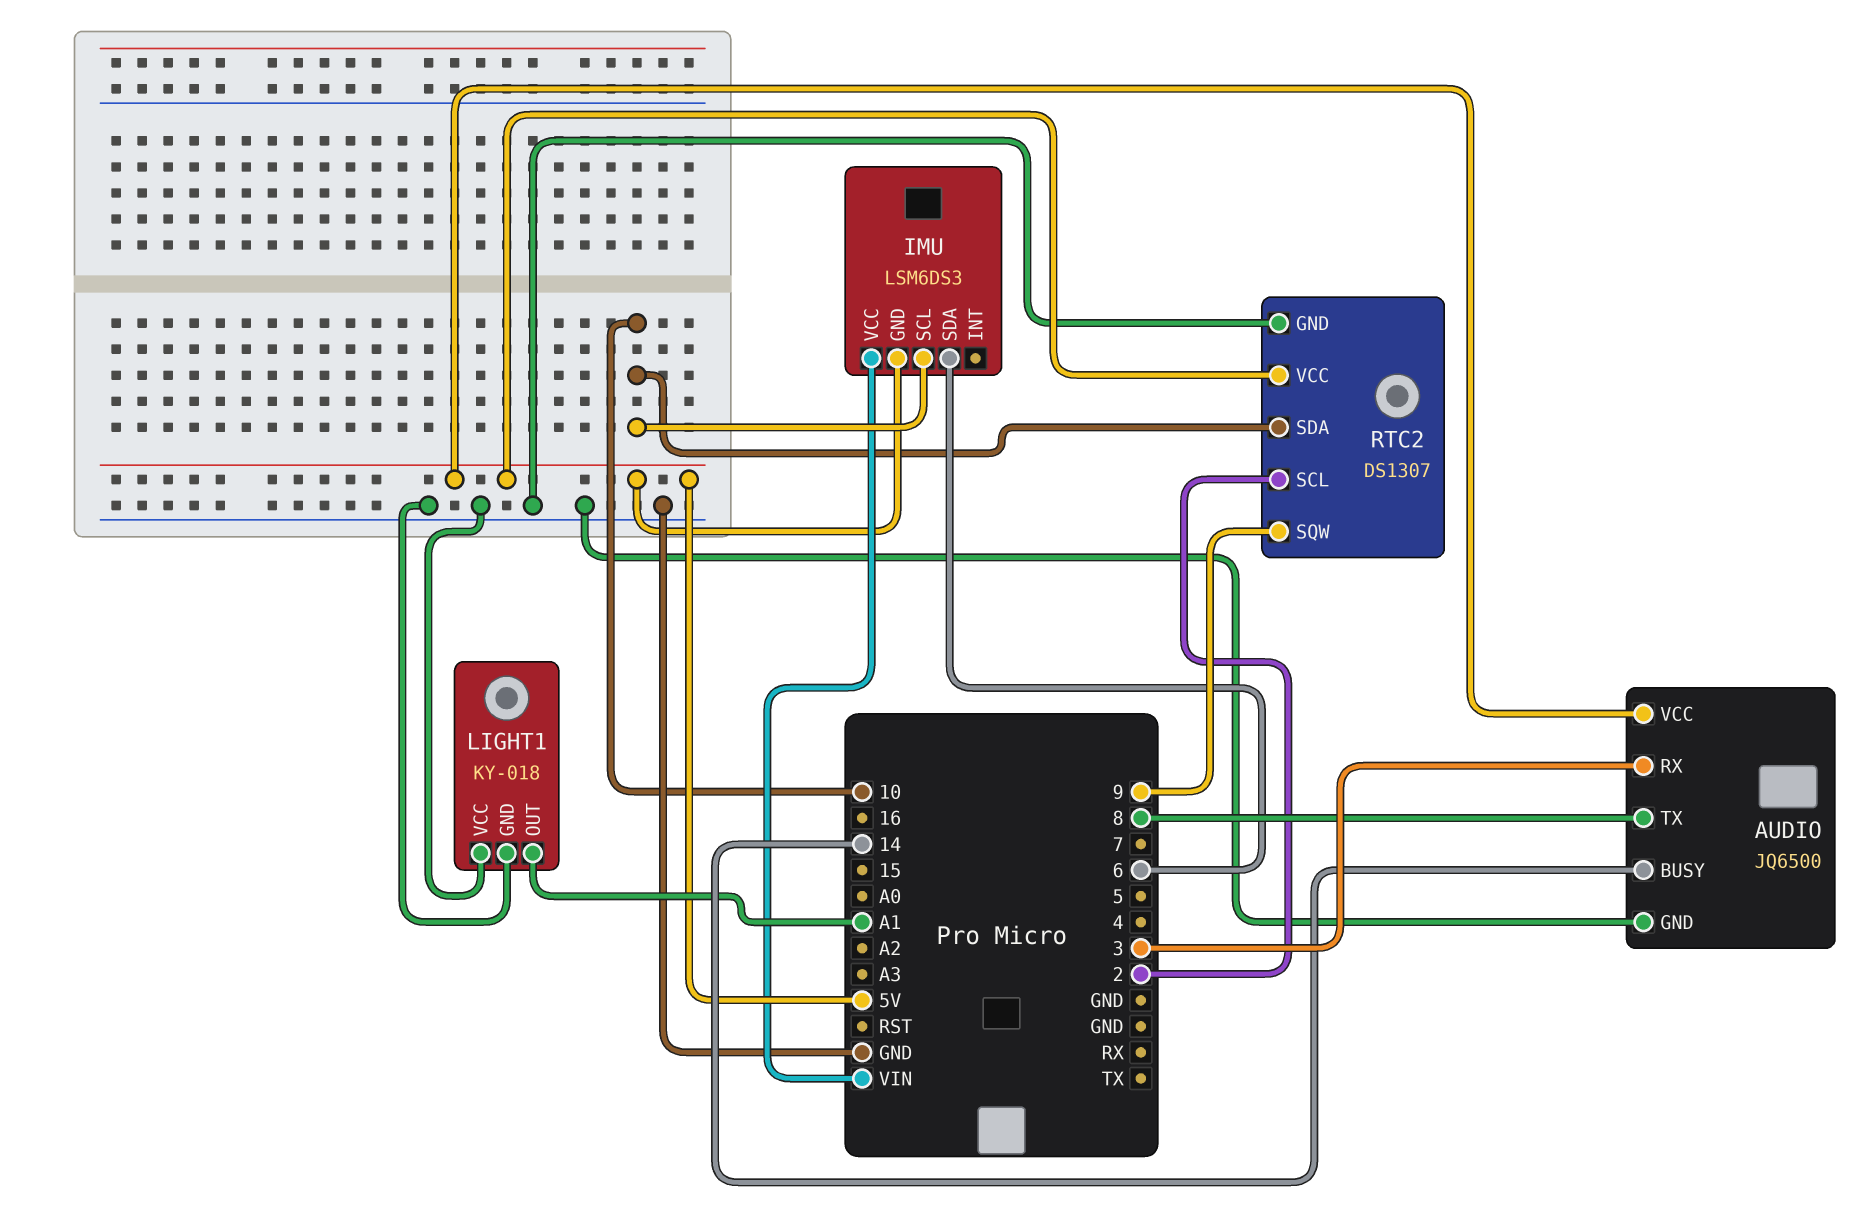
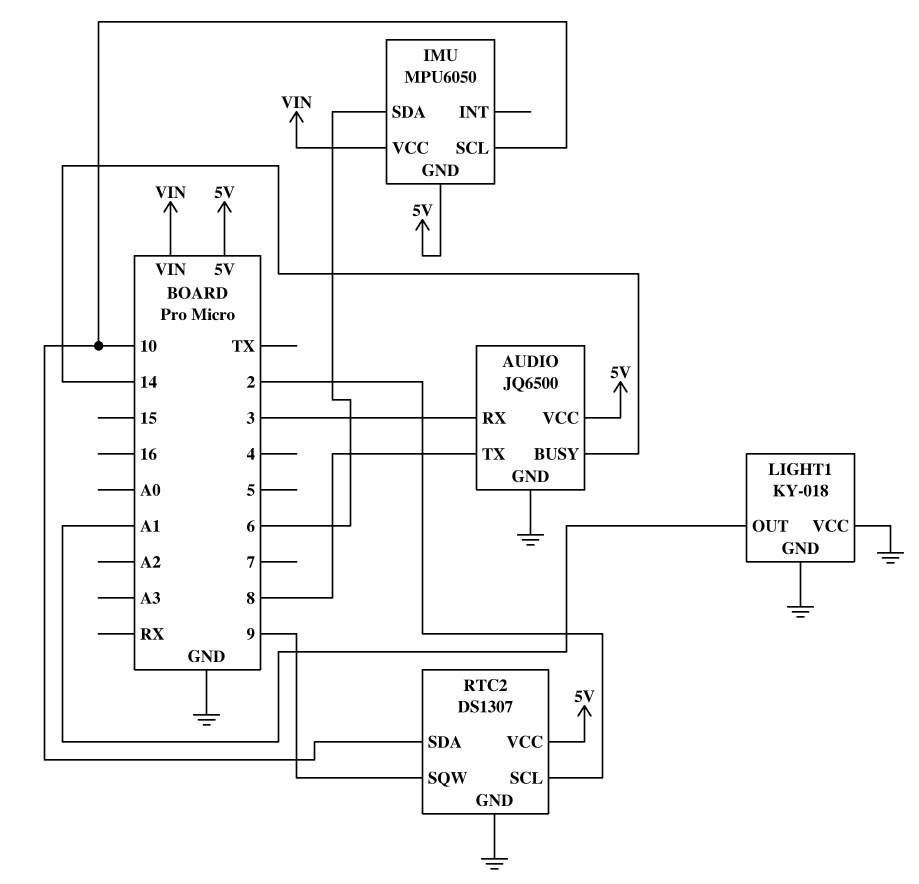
IMU: LSM6DS3 -> MPU6050

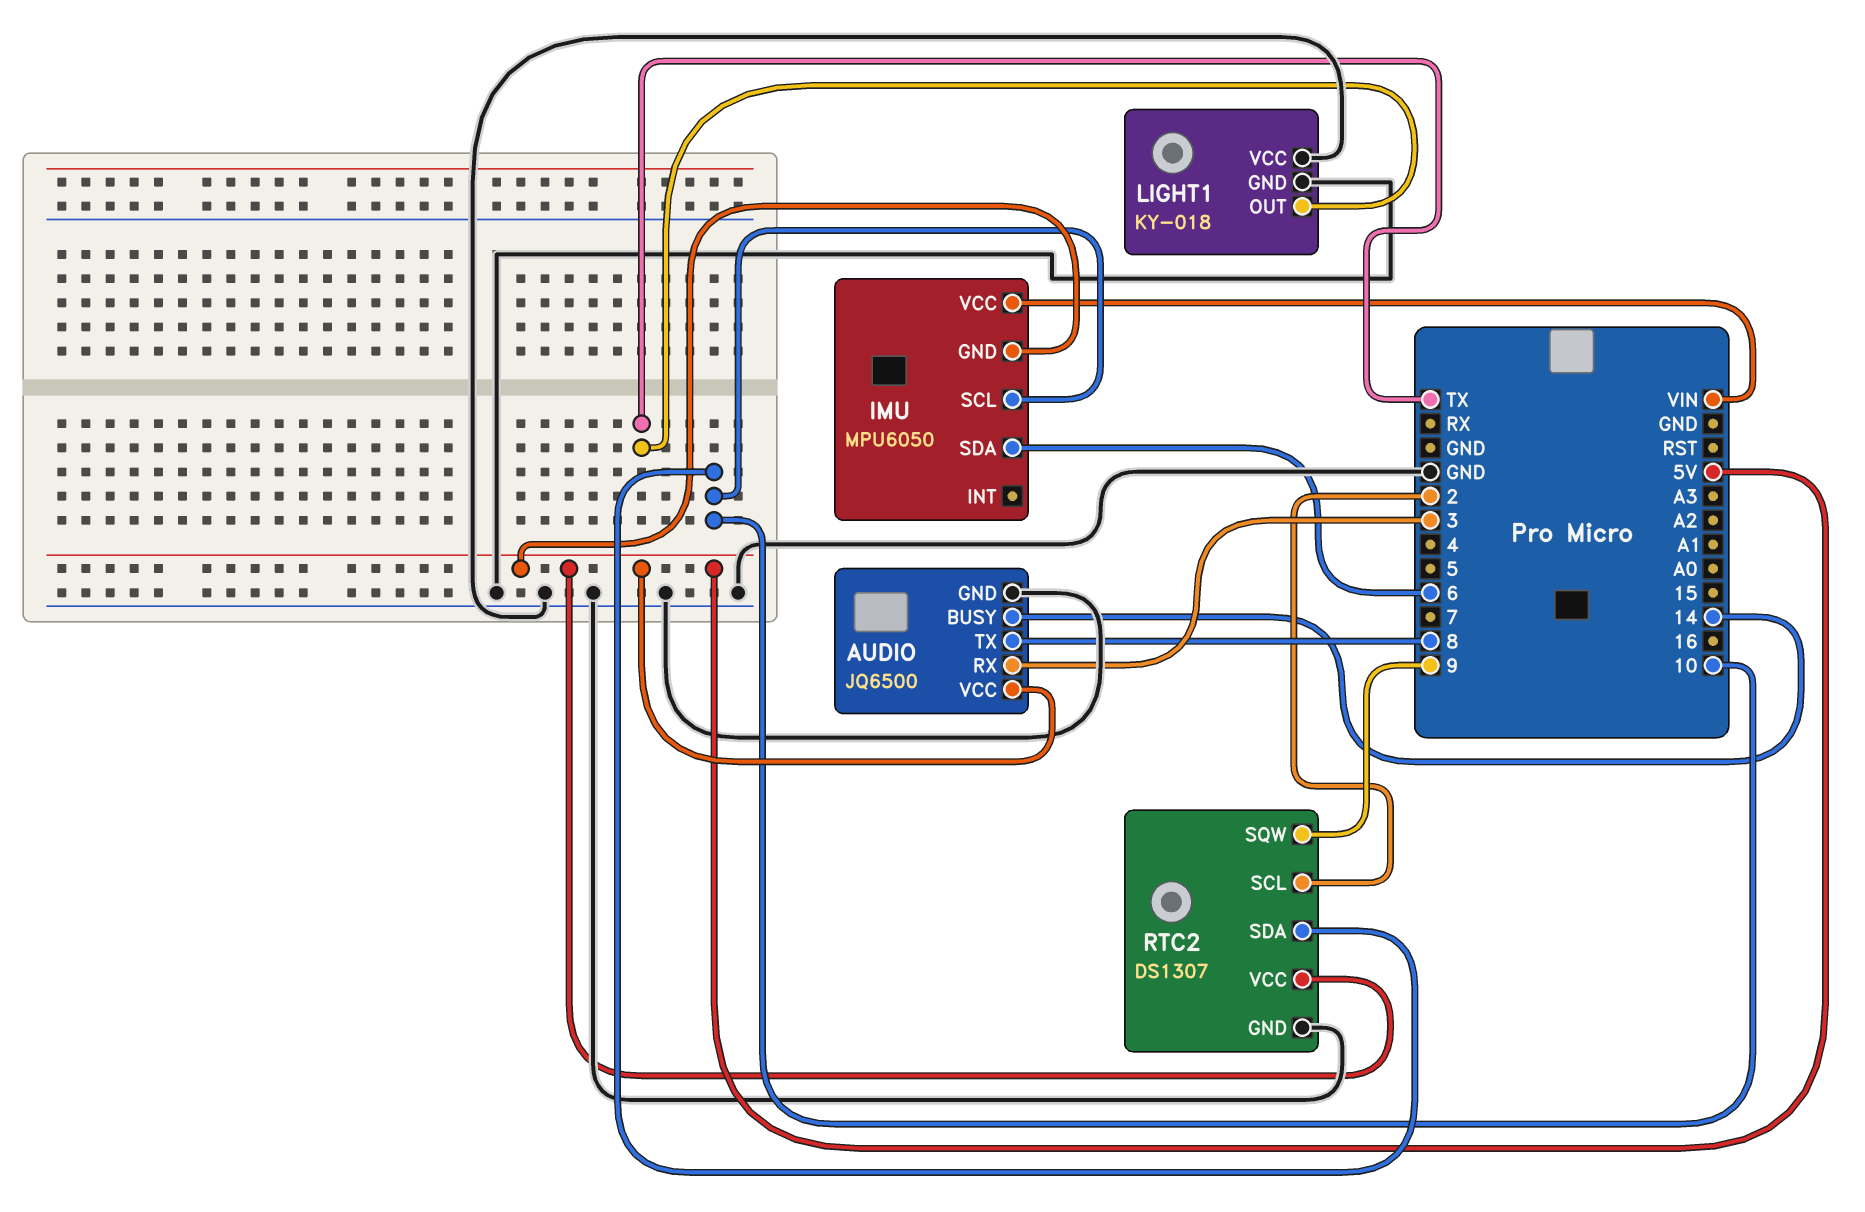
LIGHT1 pin OUT: A1 -> TX

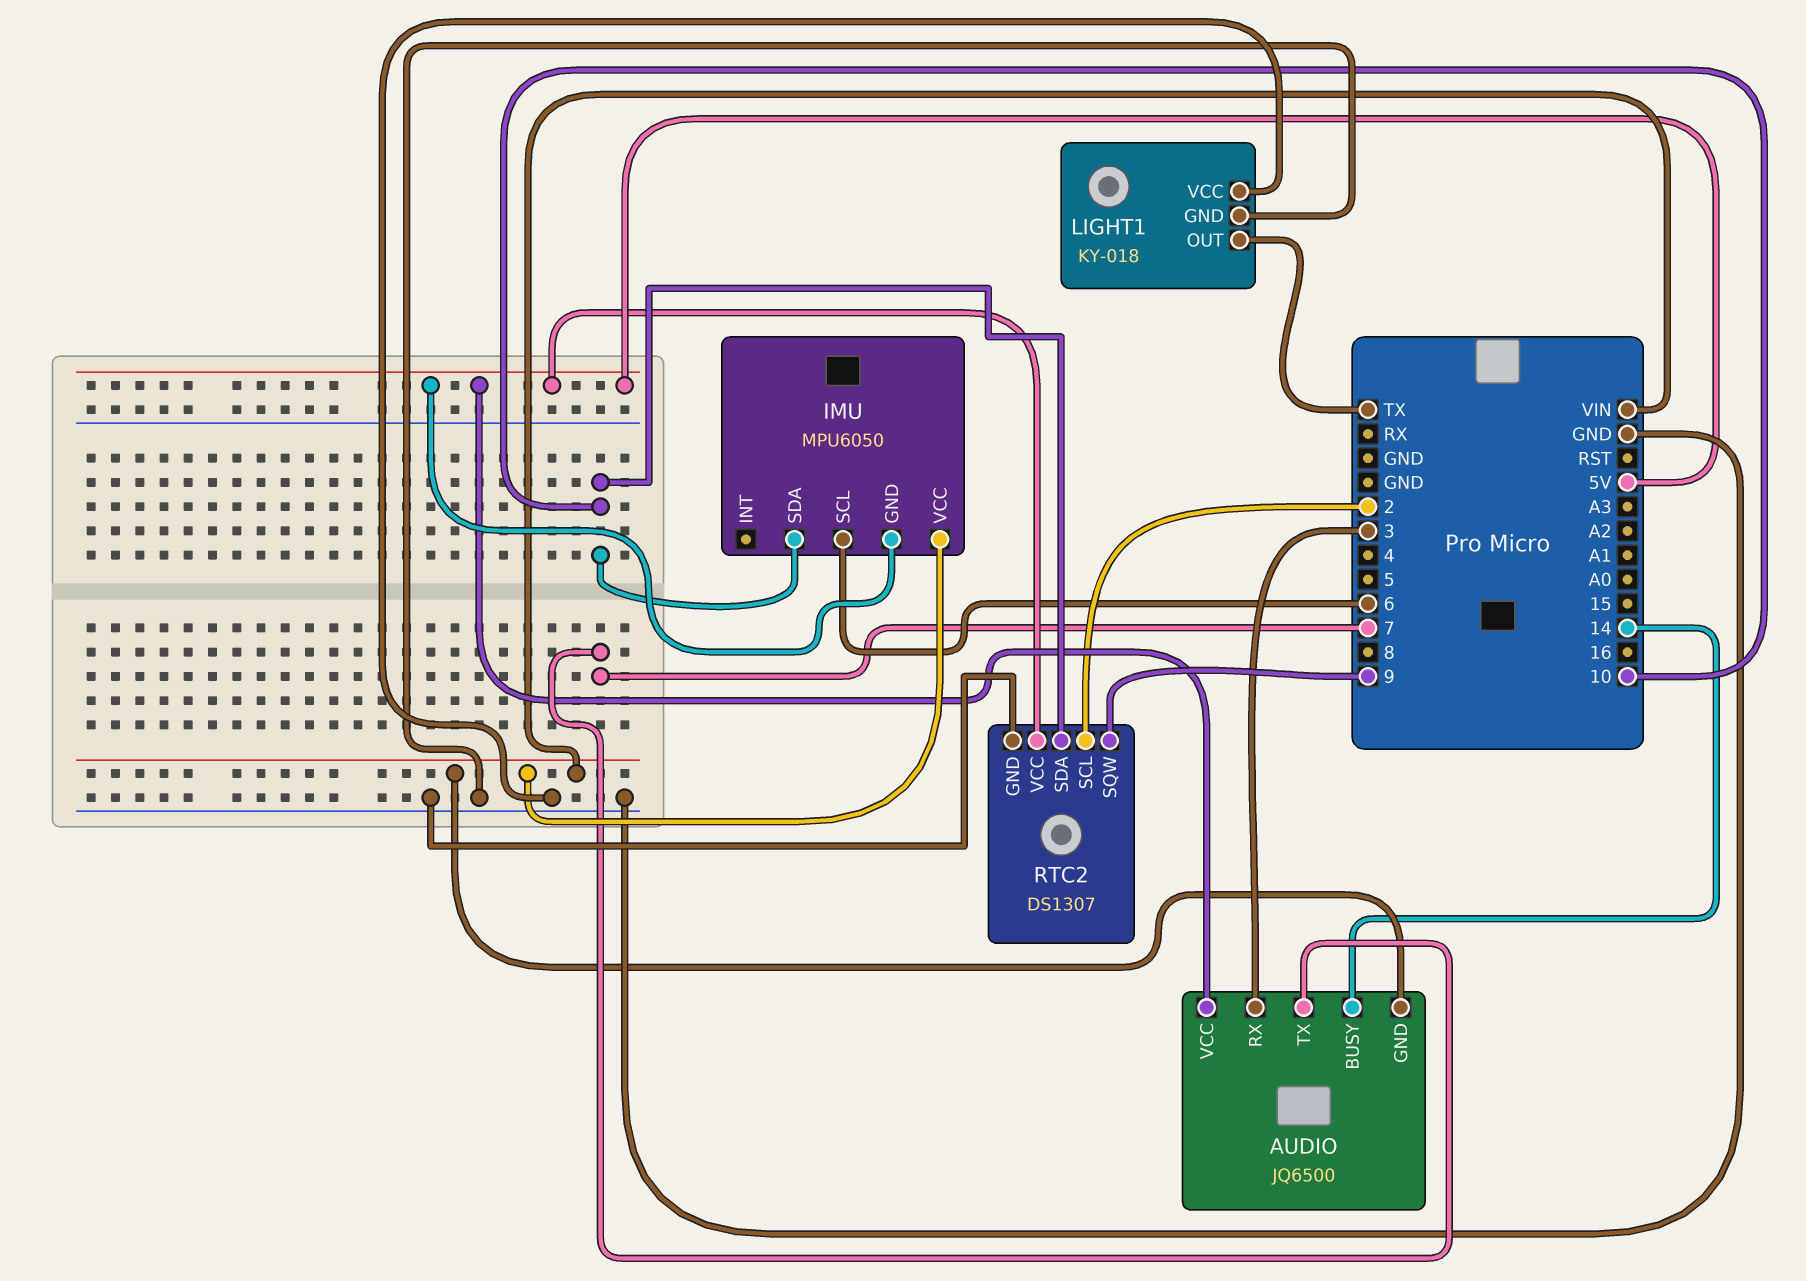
AUDIO pin GND: GND -> VIN
AUDIO pin TX: 8 -> 7
IMU pin SCL: 10 -> 6
IMU pin SDA: 6 -> 10

